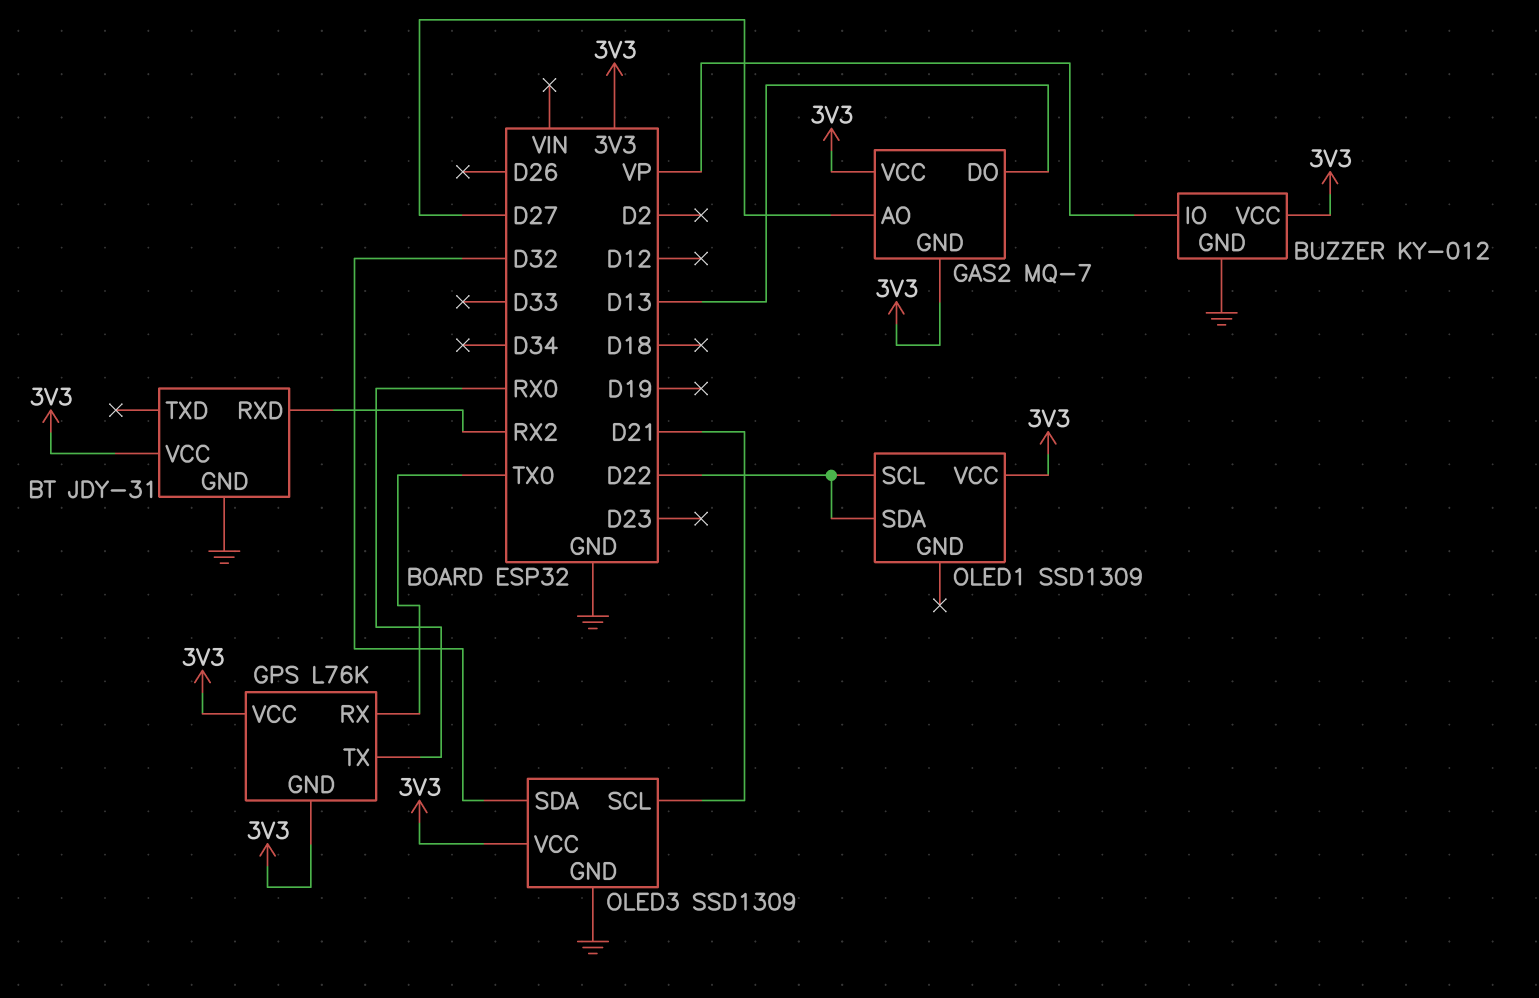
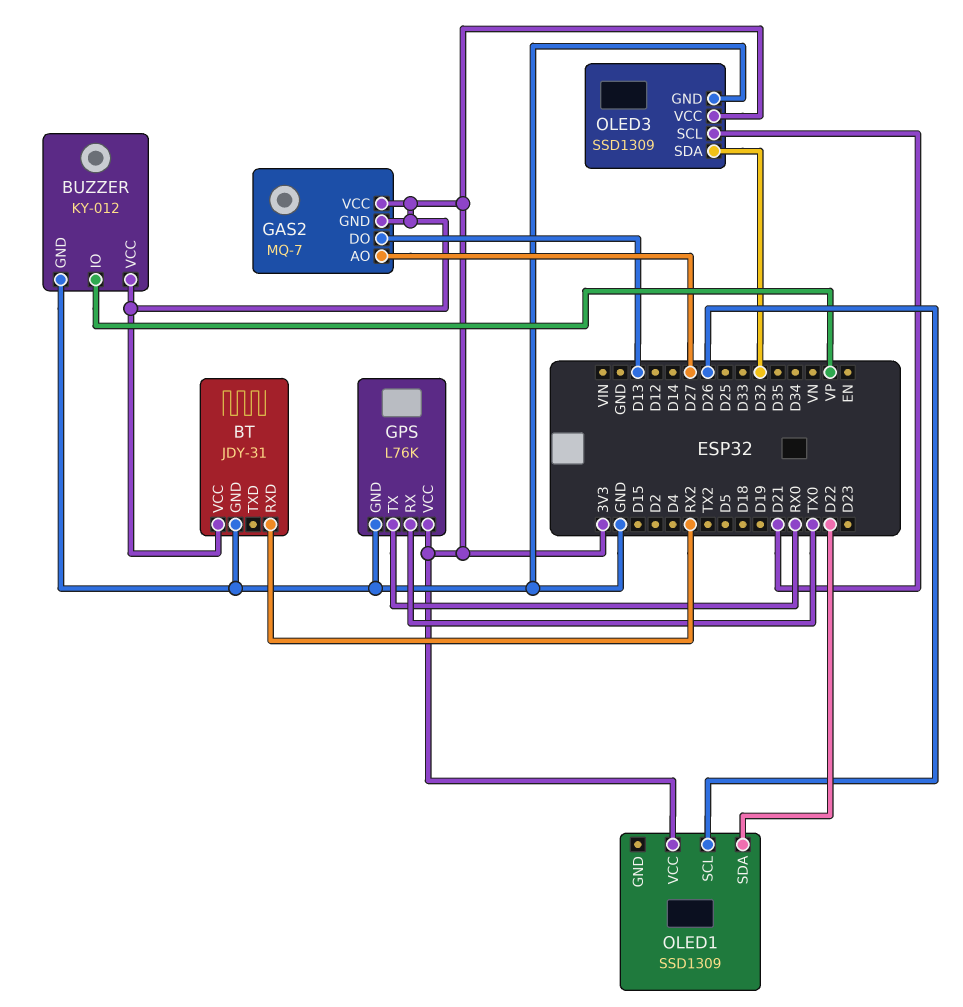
GPS pin GND: 3V3 -> GND
OLED1 pin SCL: D22 -> D26

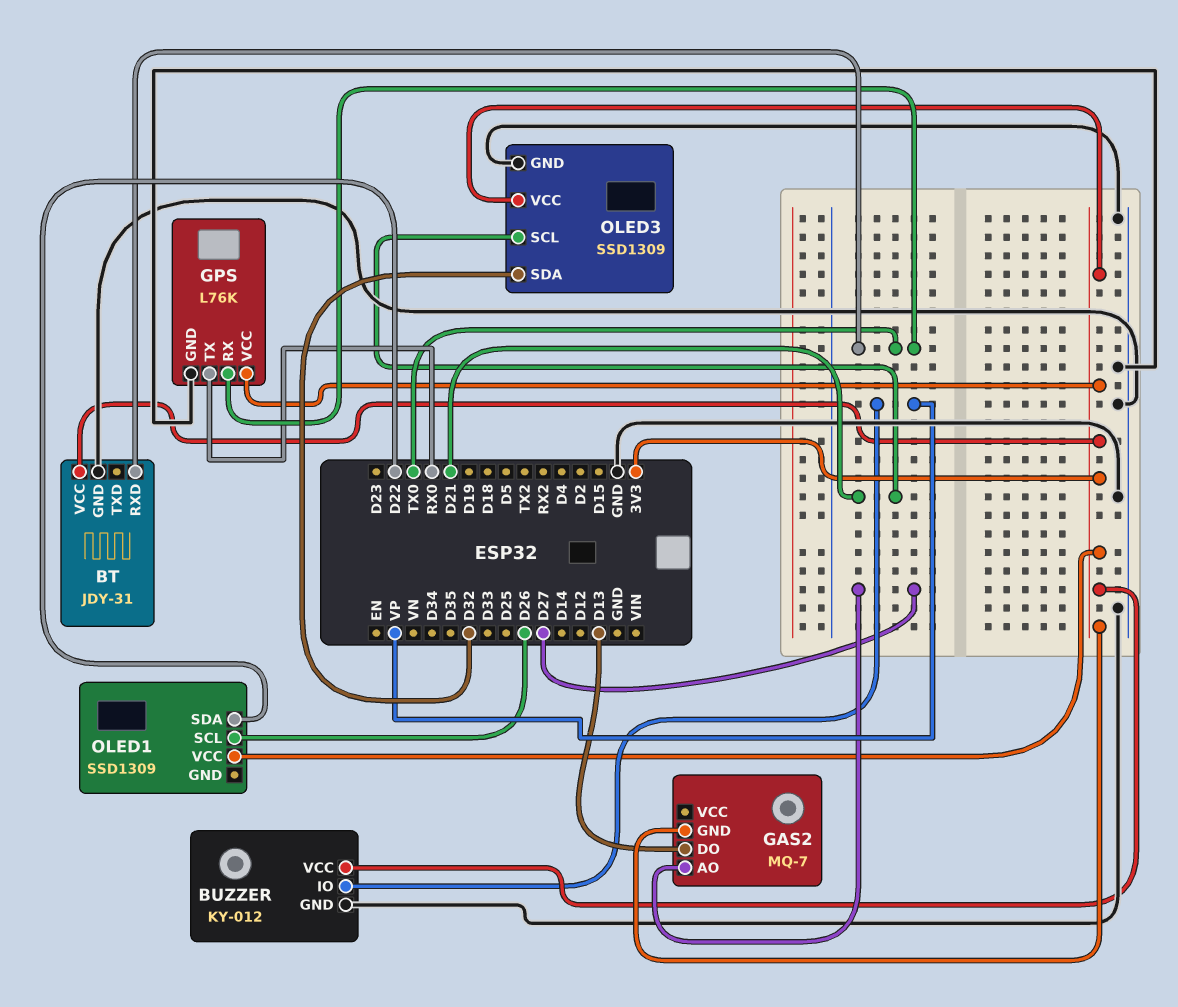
BT pin RXD: RX2 -> TX0
GAS2 pin VCC: 3V3 -> none

